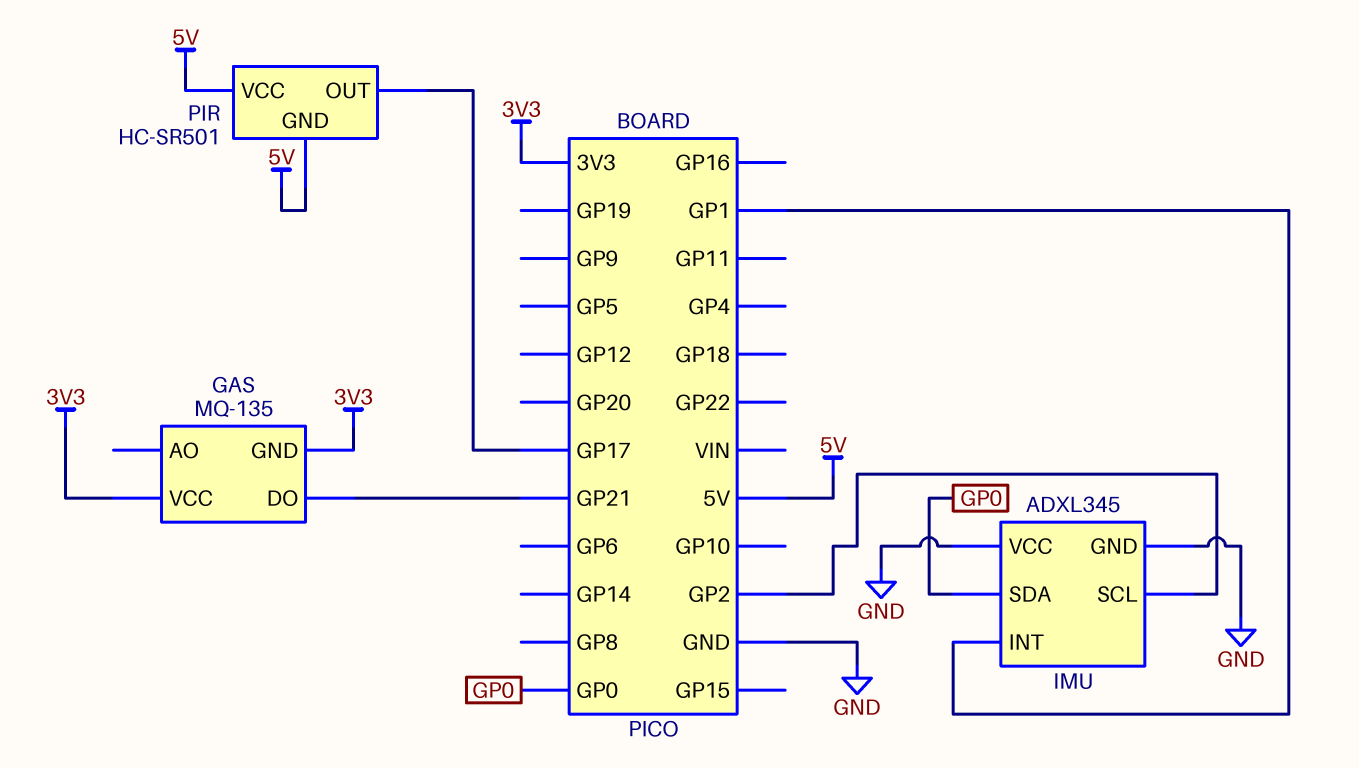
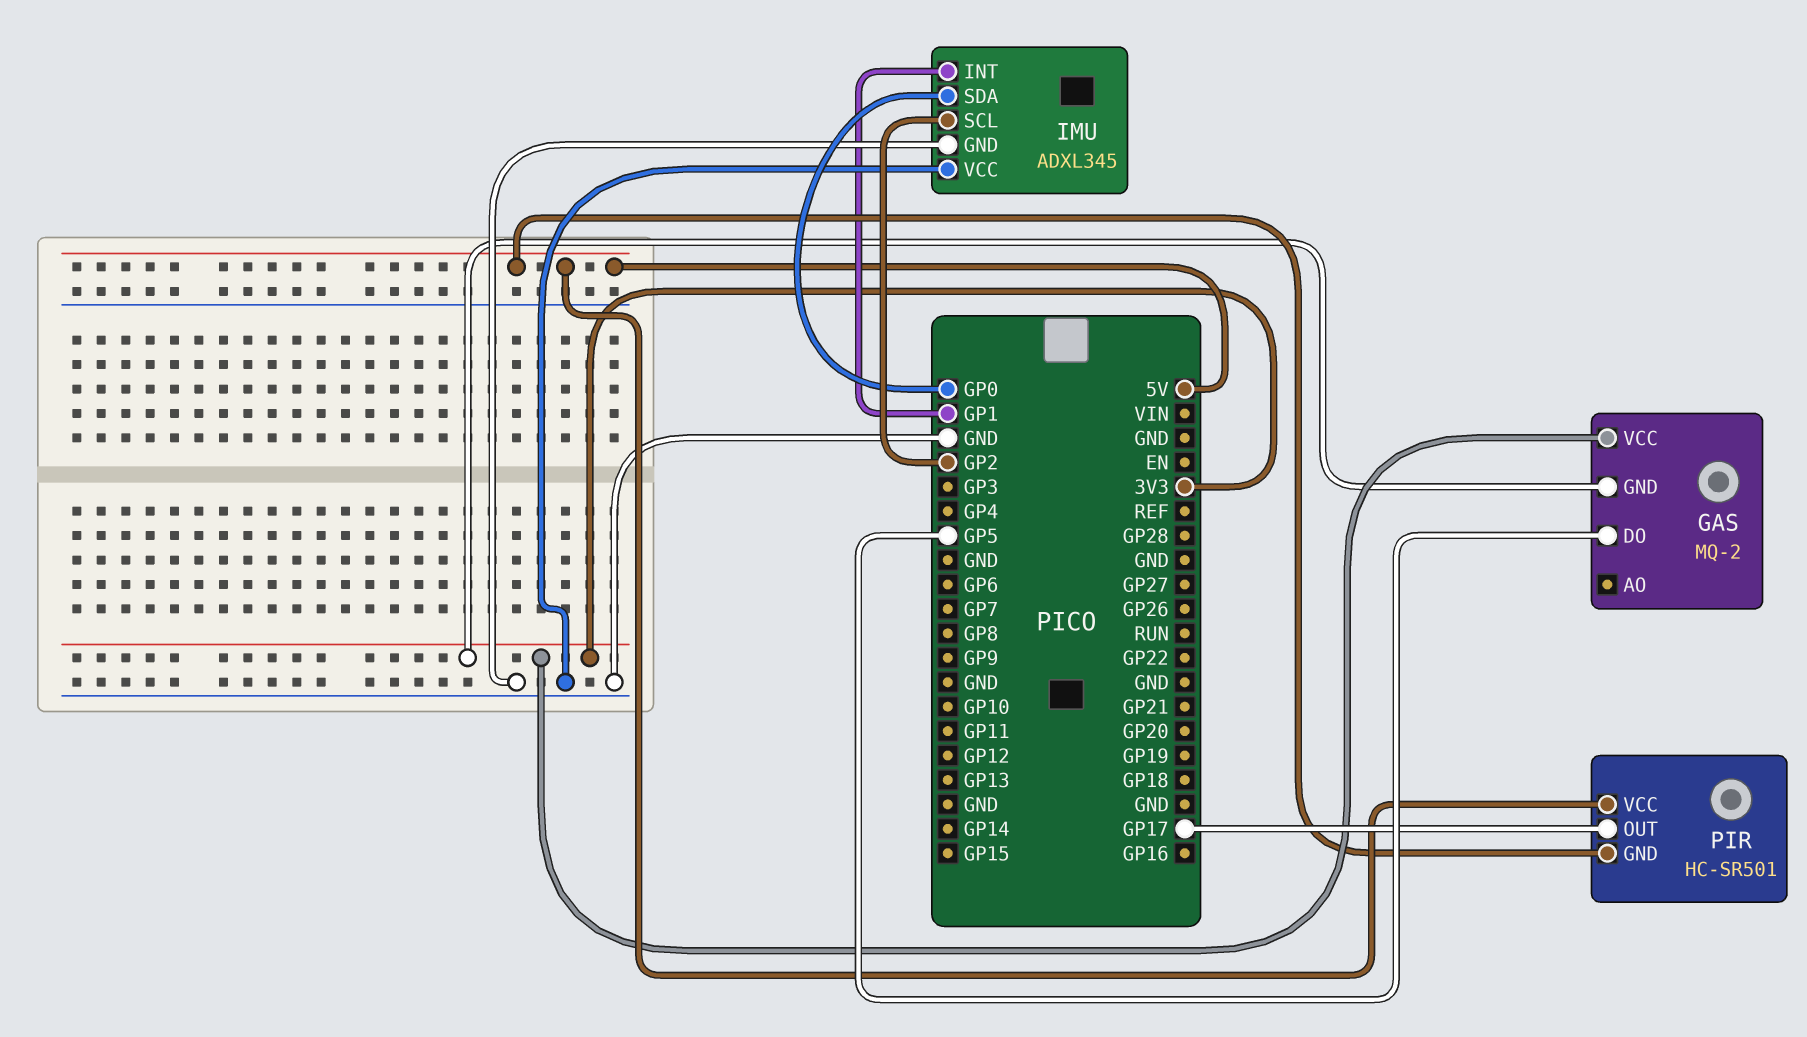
GAS: MQ-135 -> MQ-2
GAS pin DO: GP21 -> GP5

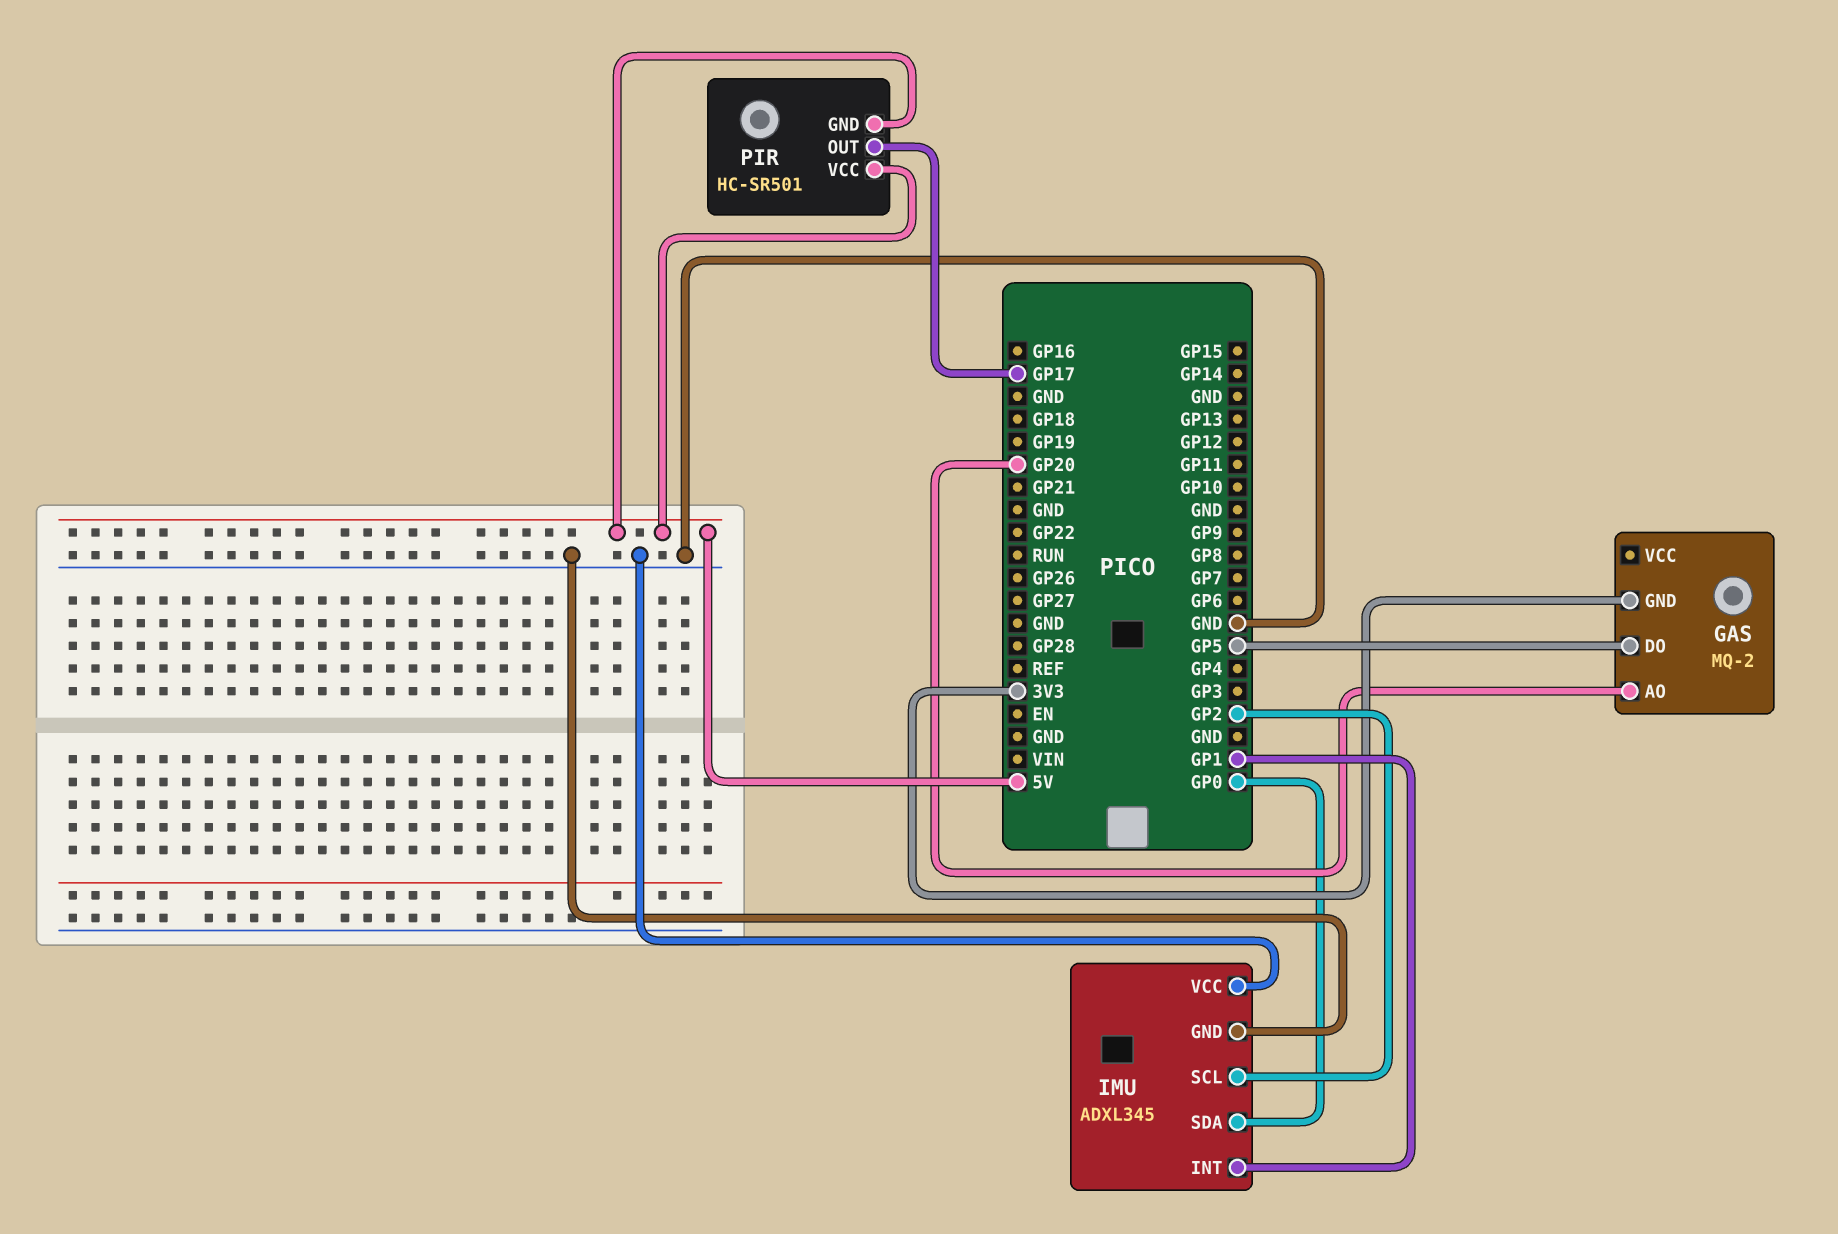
GAS pin AO: none -> GP20
GAS pin VCC: 3V3 -> none

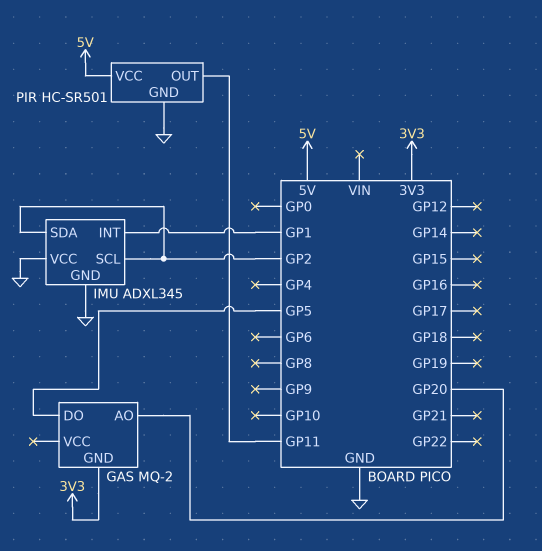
IMU pin SDA: GP0 -> GP2
PIR pin GND: 5V -> GND
PIR pin OUT: GP17 -> GP11

